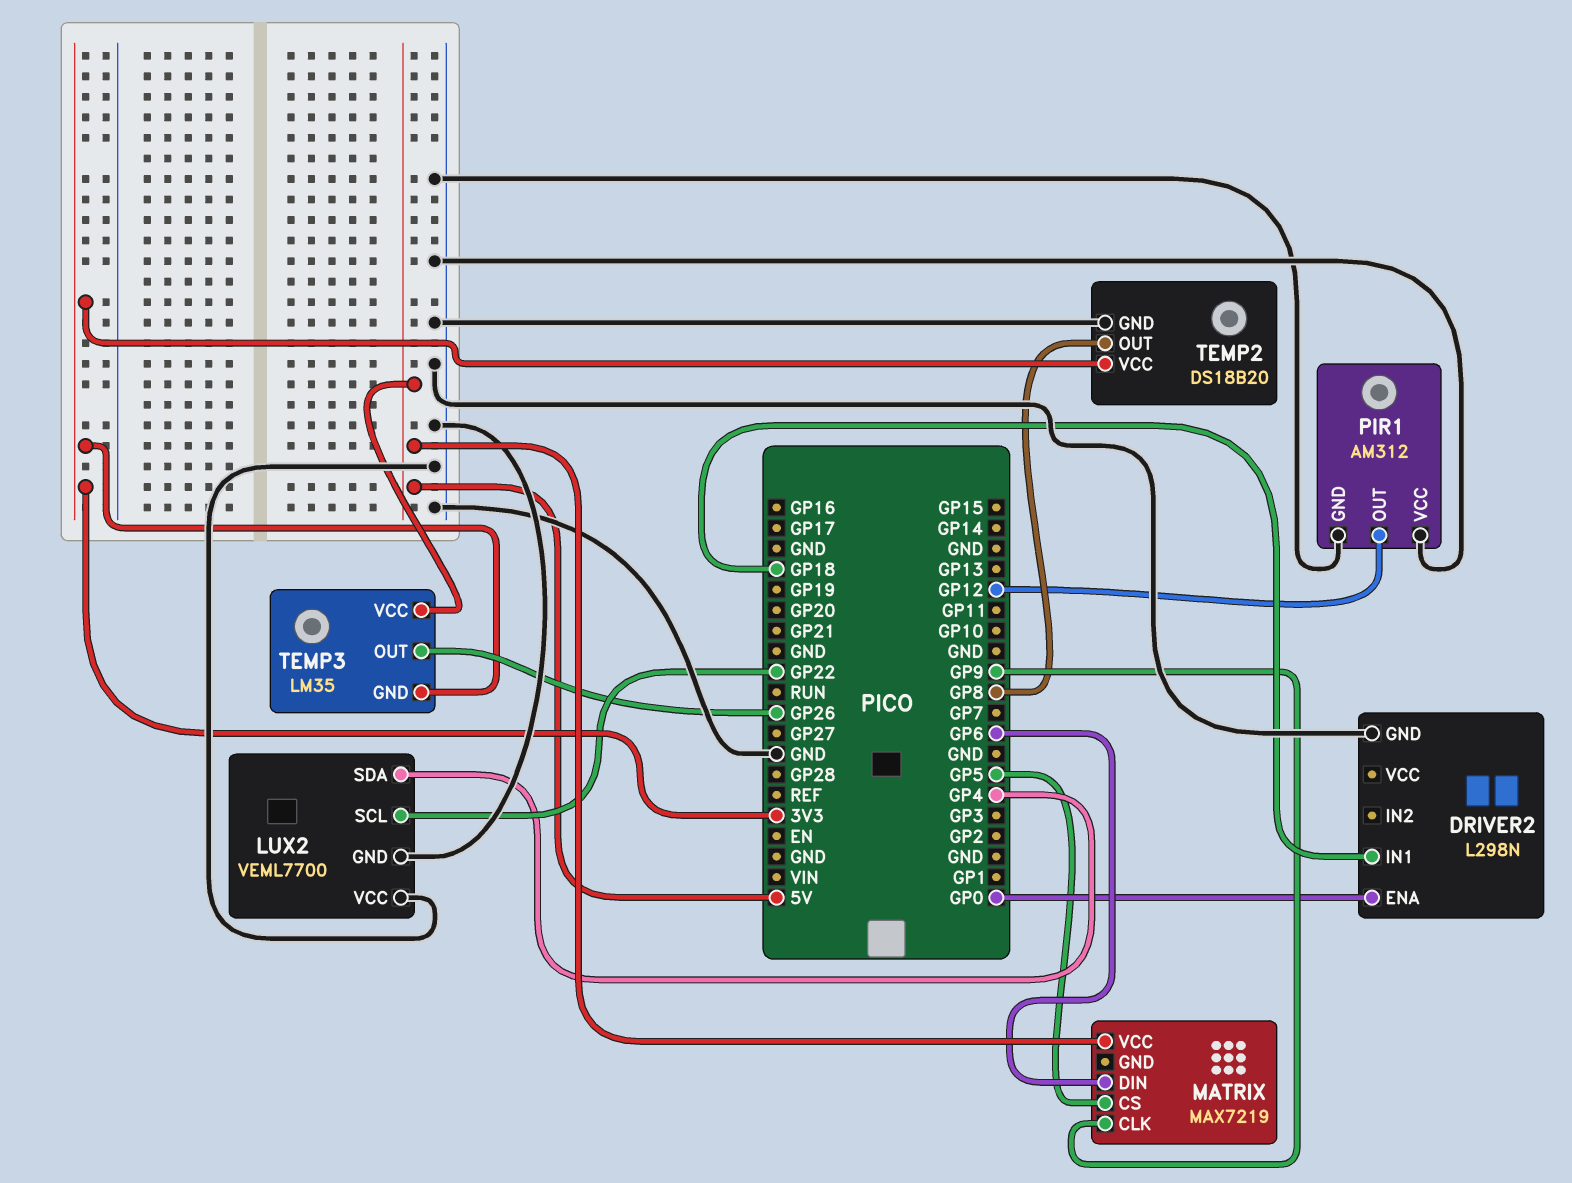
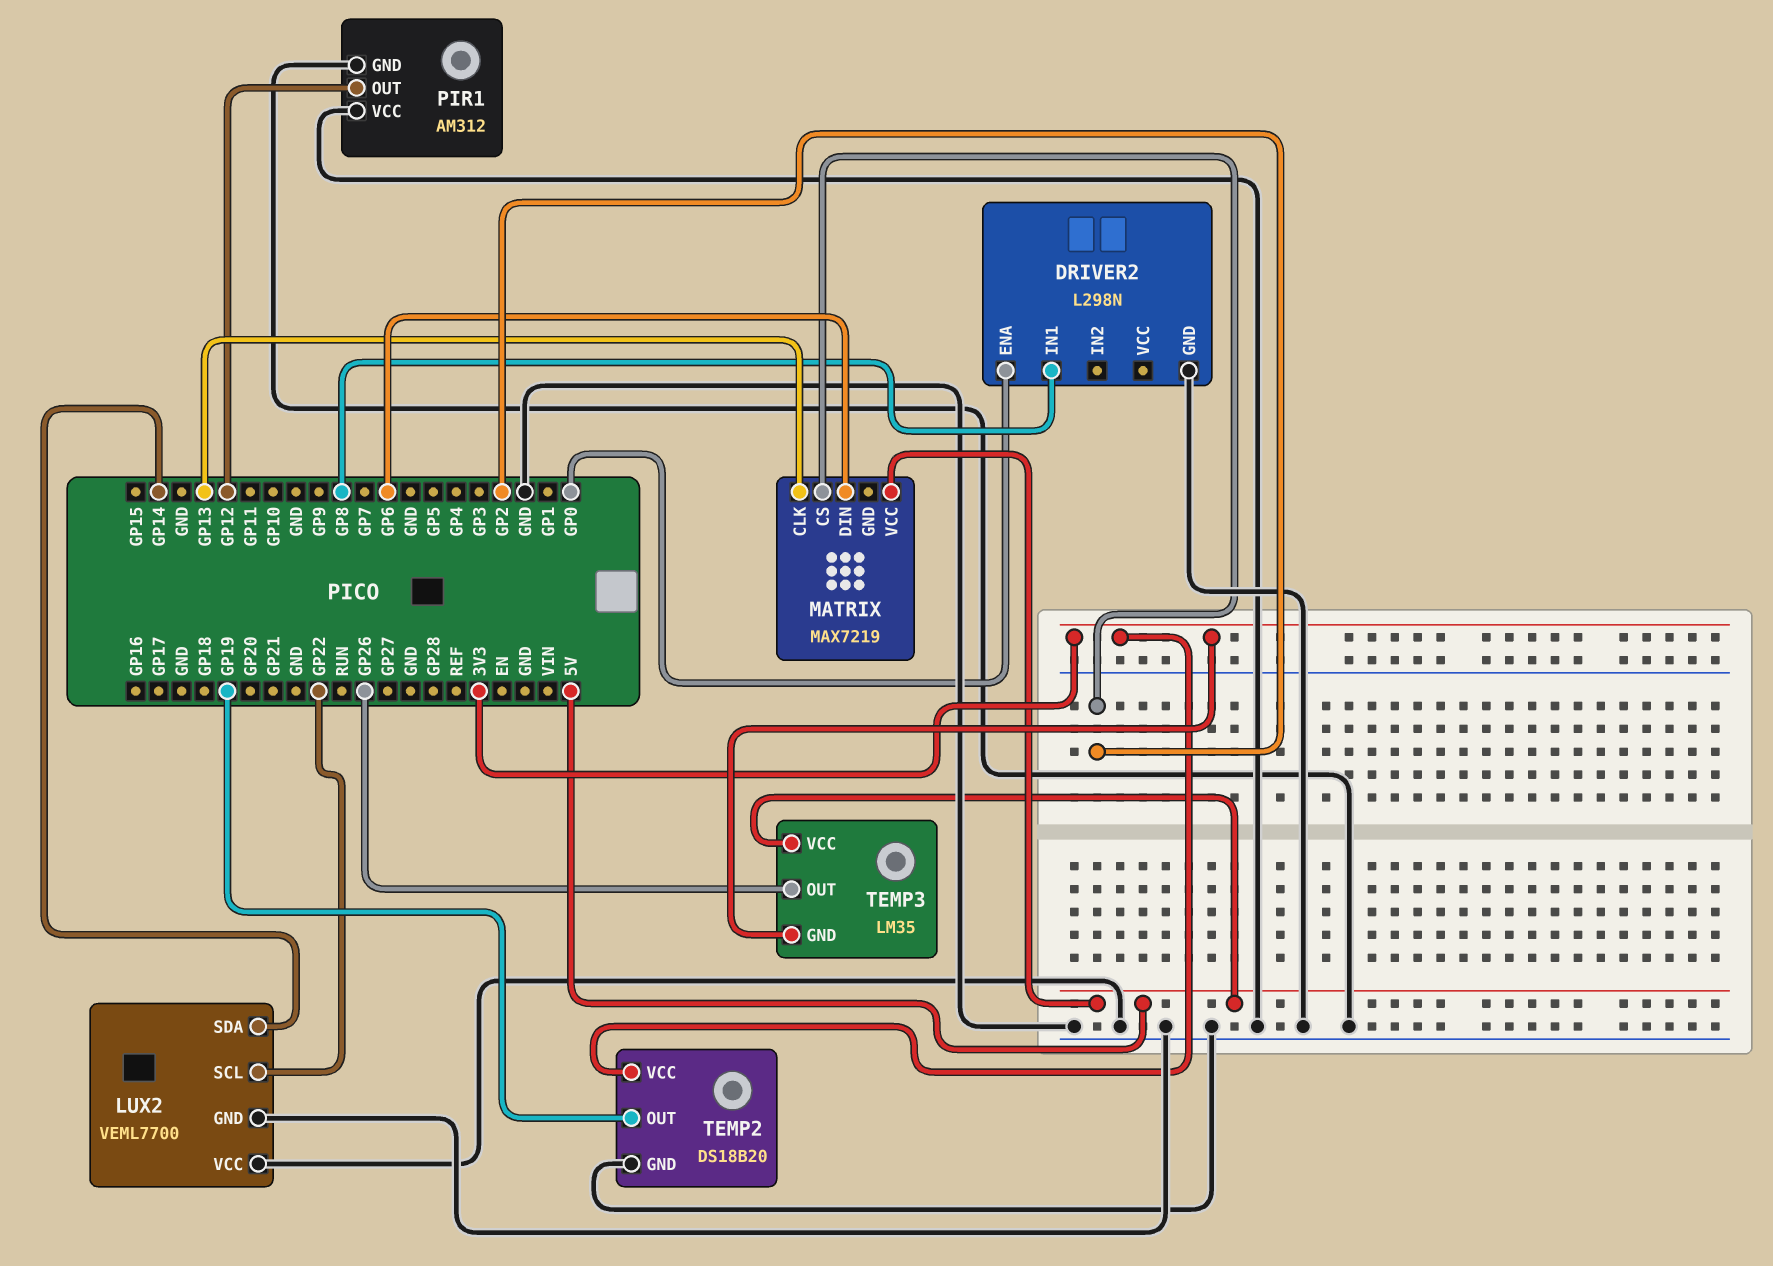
DRIVER2 pin IN1: GP18 -> GP8
LUX2 pin SDA: GP4 -> GP14
MATRIX pin CLK: GP9 -> GP13
MATRIX pin CS: GP5 -> GP2
TEMP2 pin OUT: GP8 -> GP19

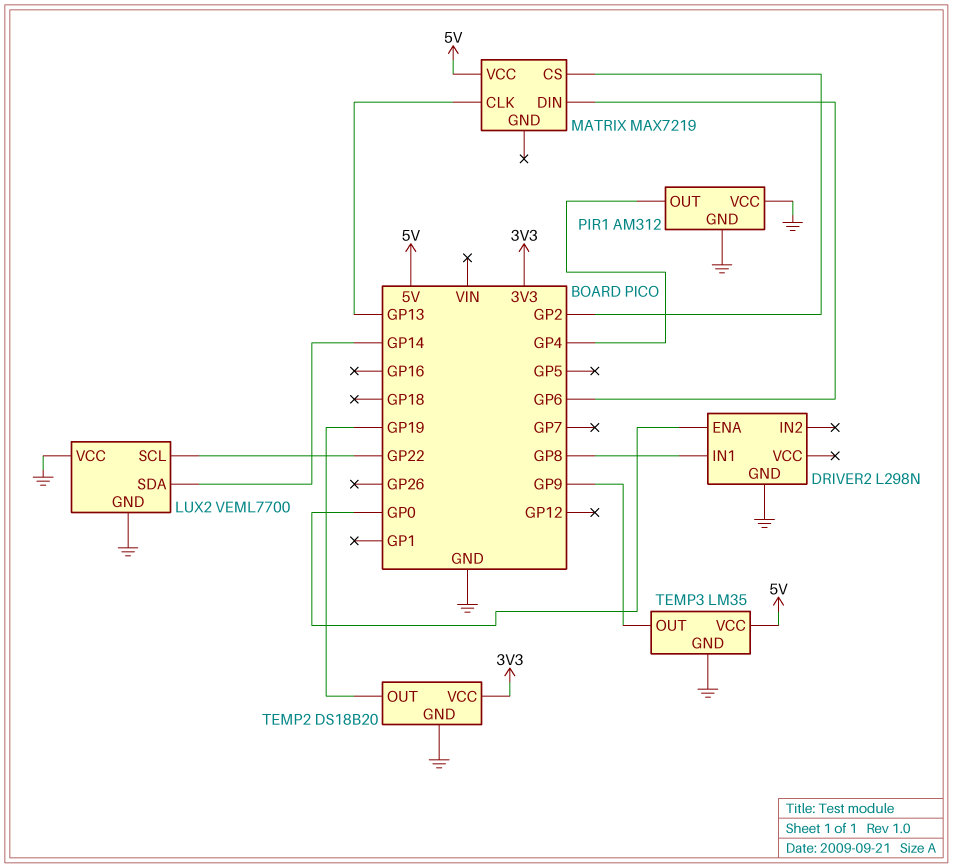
PIR1 pin OUT: GP12 -> GP4
TEMP3 pin GND: 3V3 -> GND
TEMP3 pin OUT: GP26 -> GP9

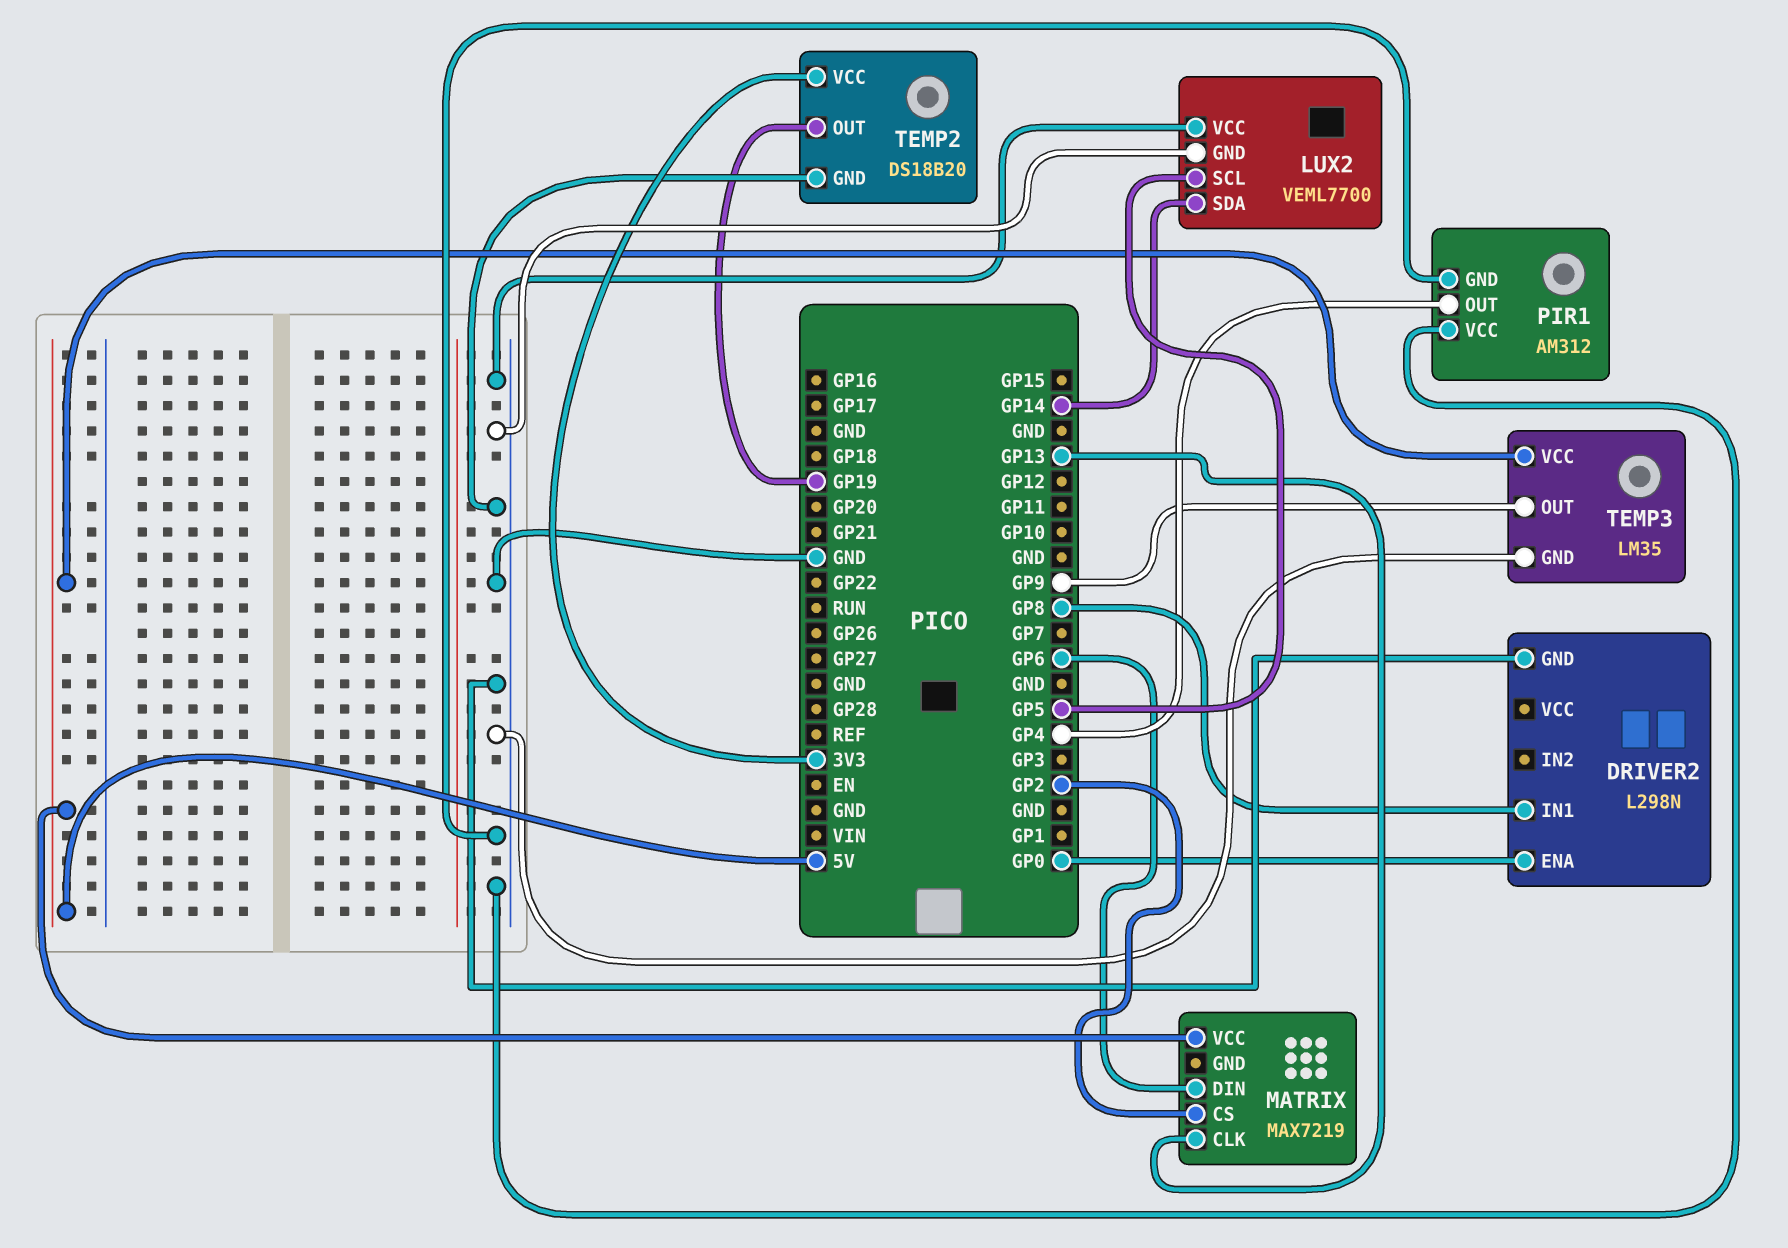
LUX2 pin SCL: GP22 -> GP5

